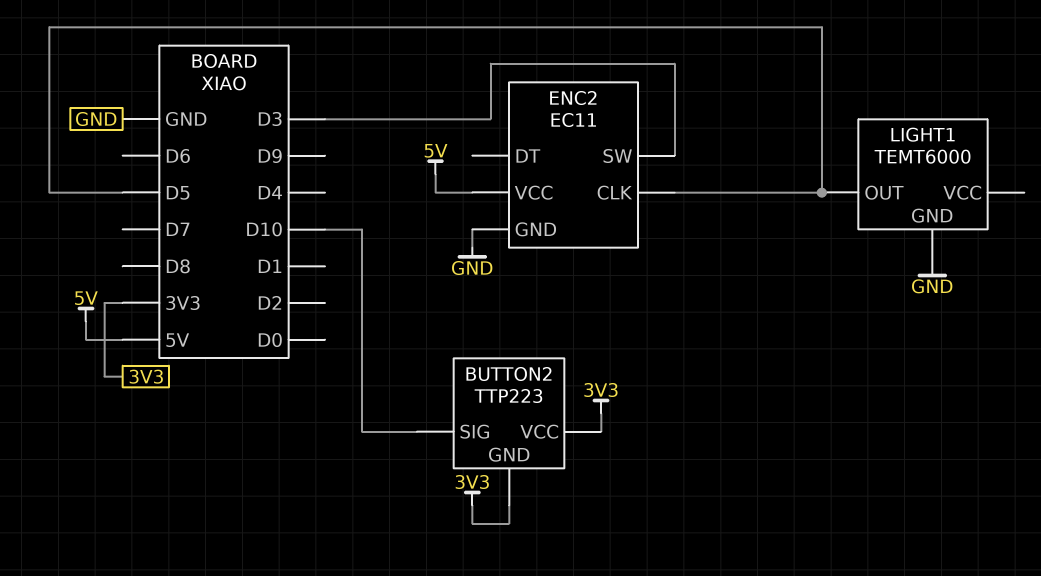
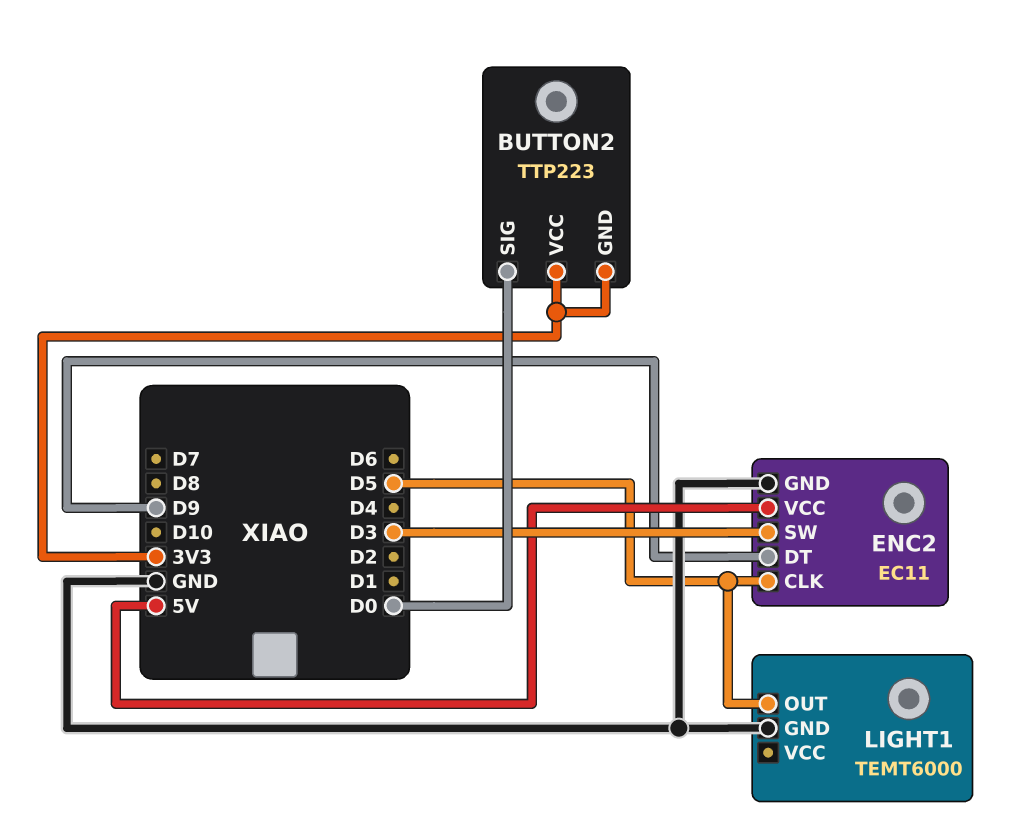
BUTTON2 pin SIG: D10 -> D0
ENC2 pin DT: none -> D9

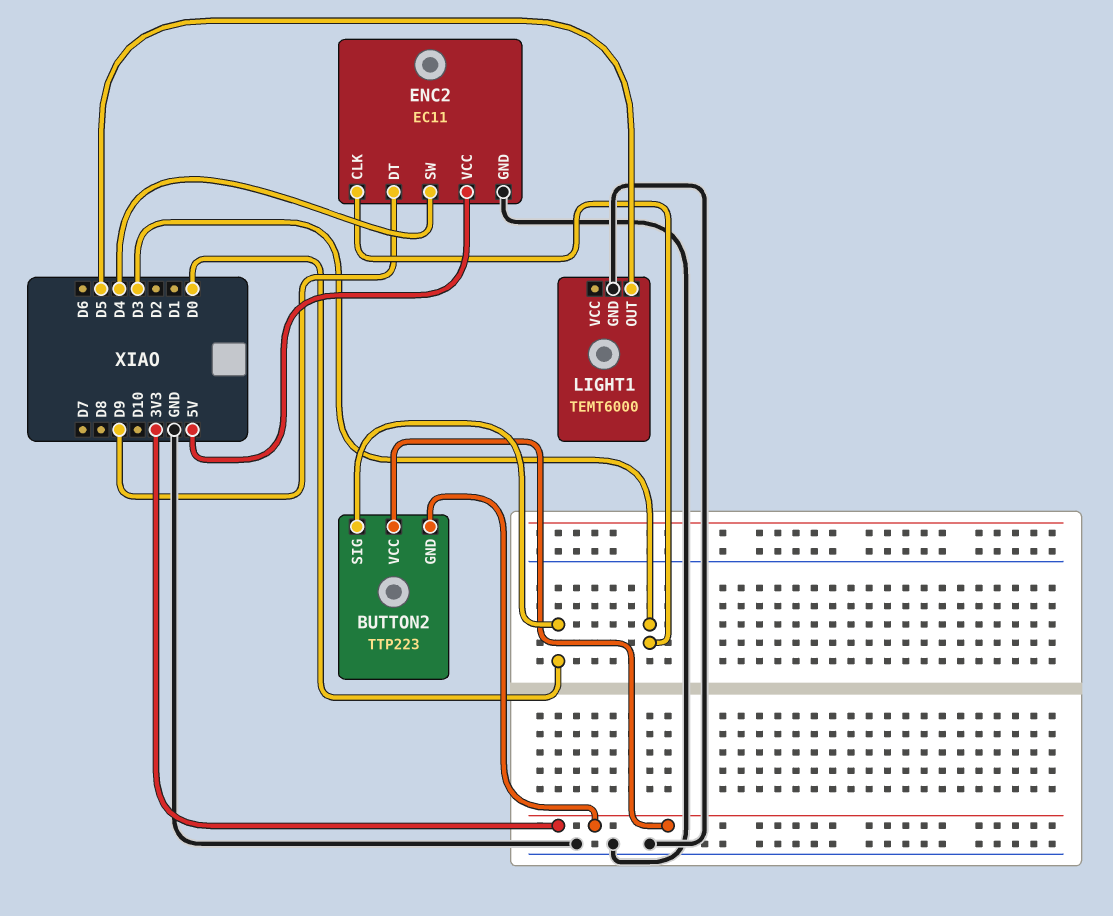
ENC2 pin CLK: D5 -> D3
ENC2 pin SW: D3 -> D4

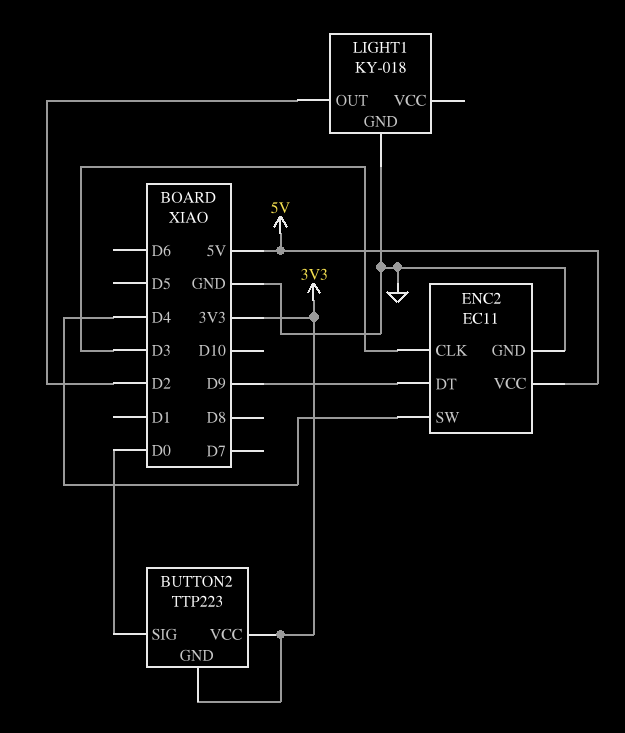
LIGHT1: TEMT6000 -> KY-018
LIGHT1 pin OUT: D5 -> D2

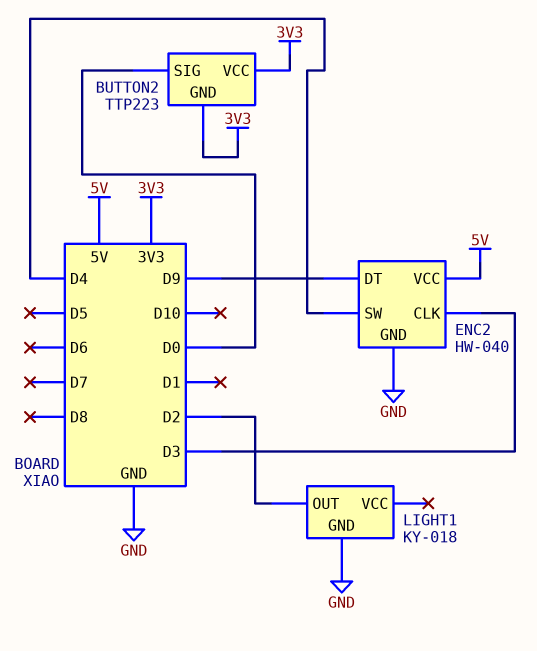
ENC2: EC11 -> HW-040

